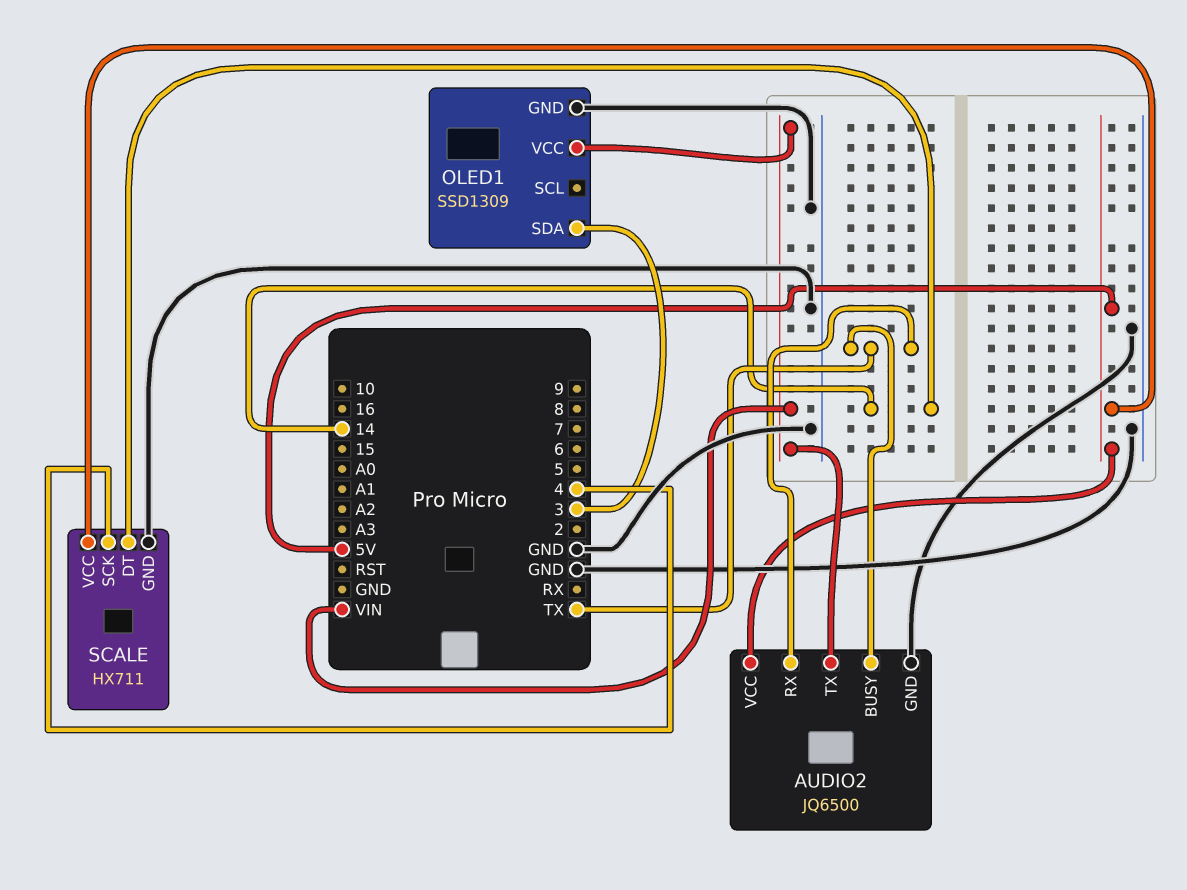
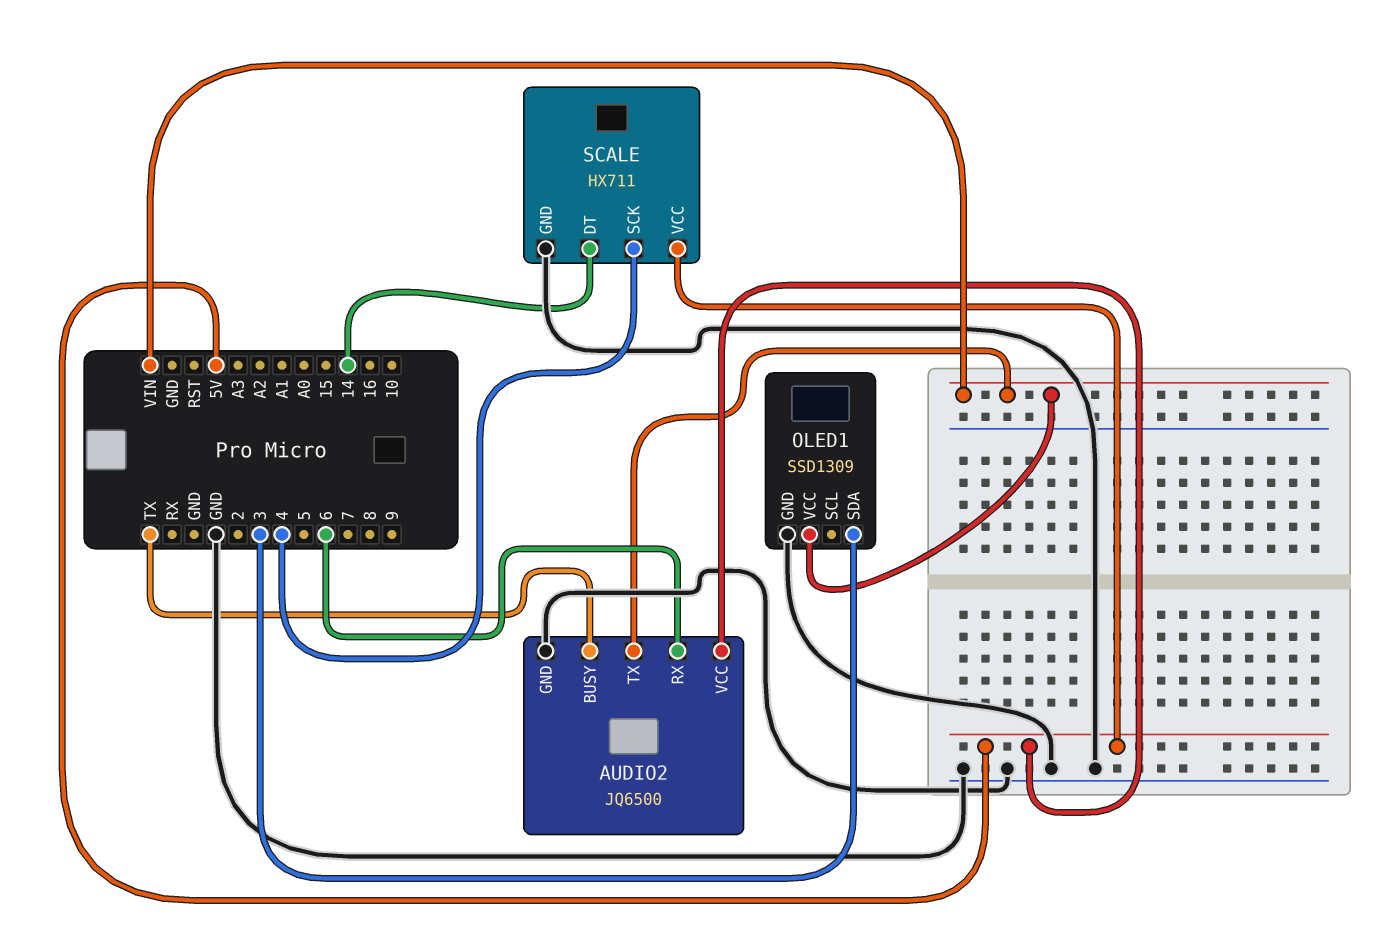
AUDIO2 pin RX: TX -> 6

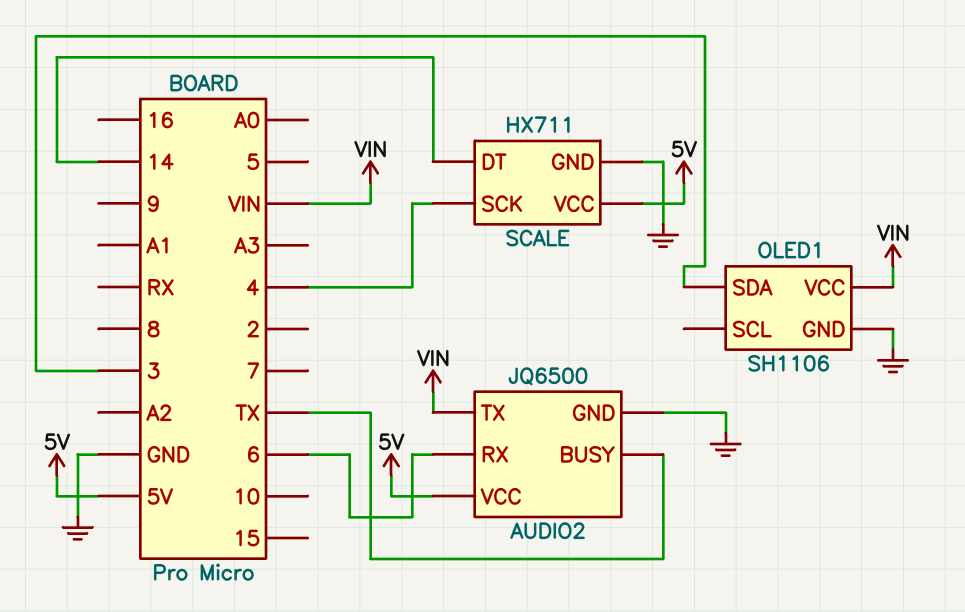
OLED1: SSD1309 -> SH1106

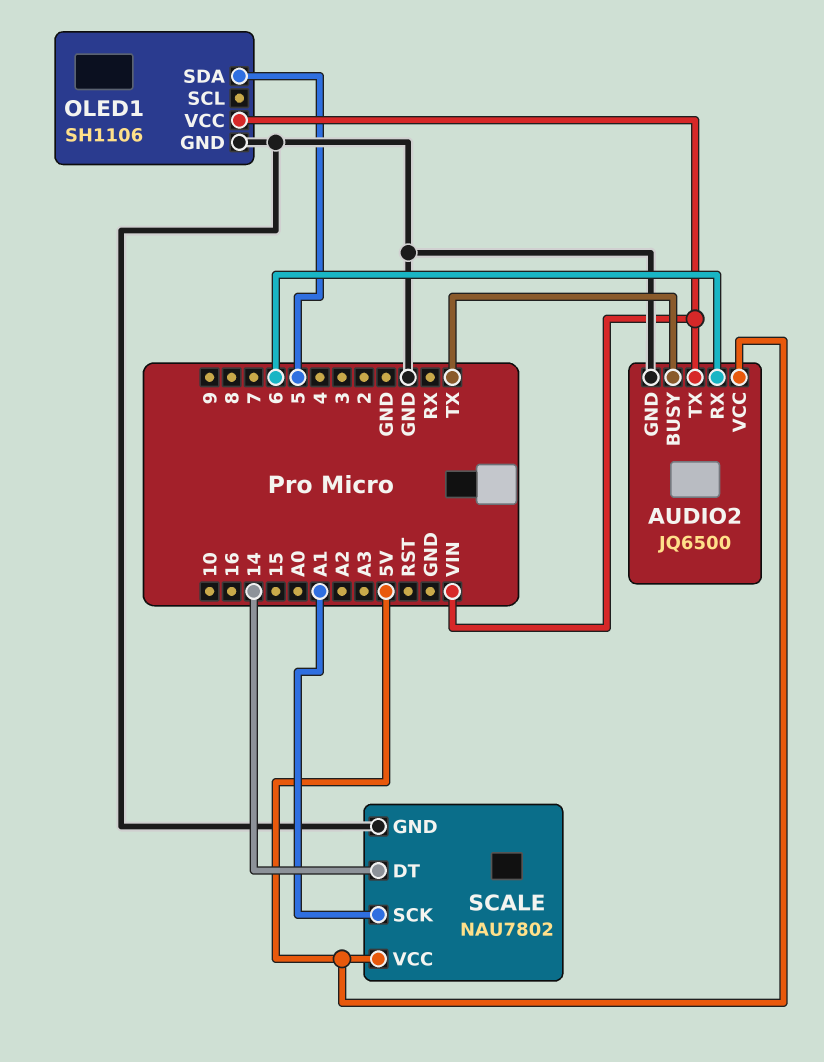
OLED1 pin SDA: 3 -> 5
SCALE: HX711 -> NAU7802
SCALE pin SCK: 4 -> A1

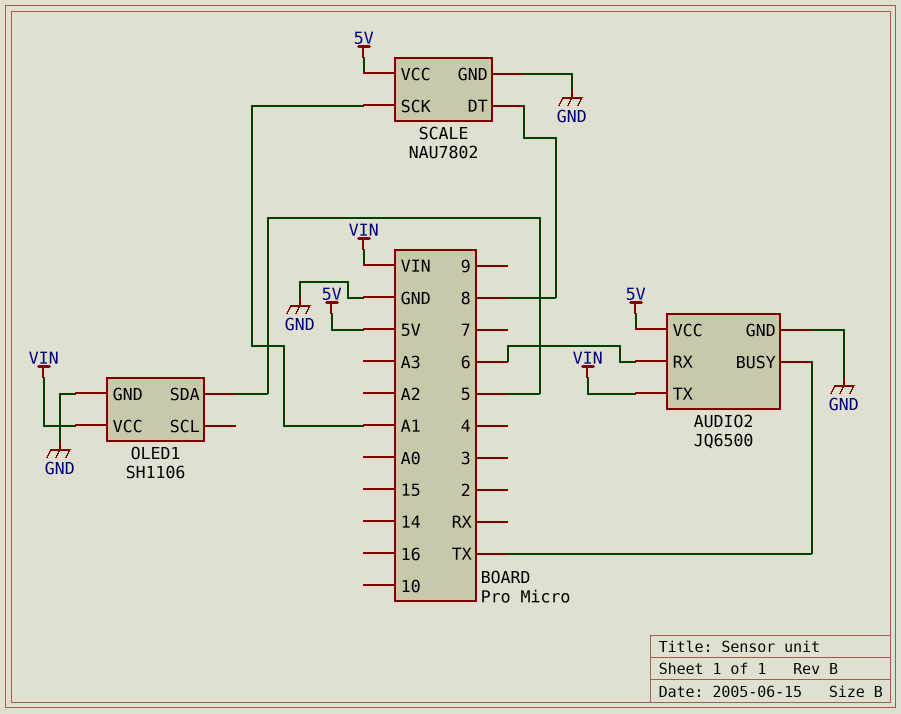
SCALE pin DT: 14 -> 8

